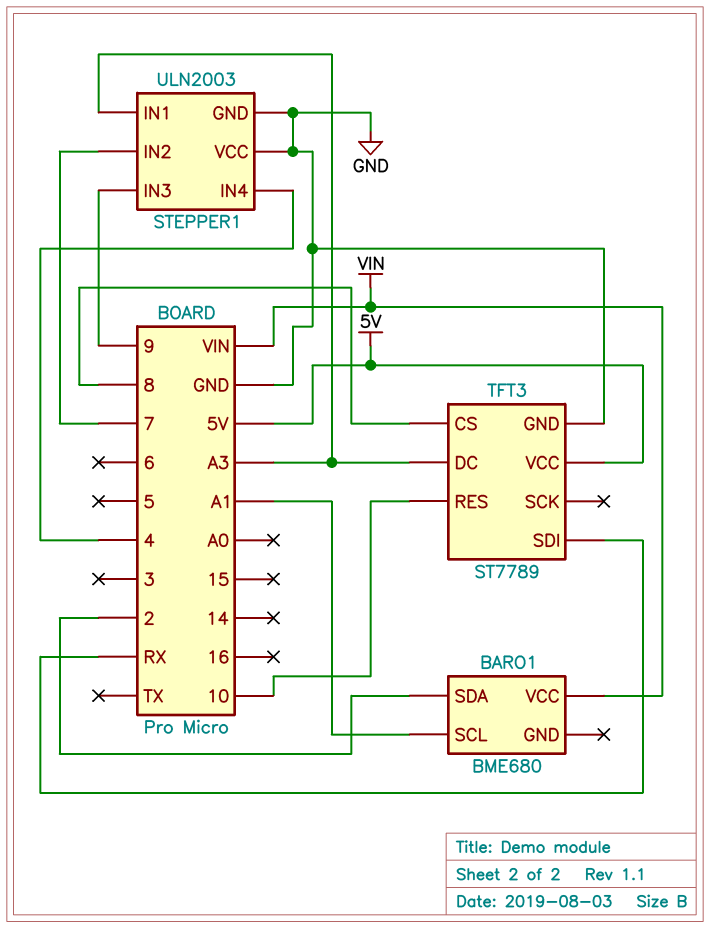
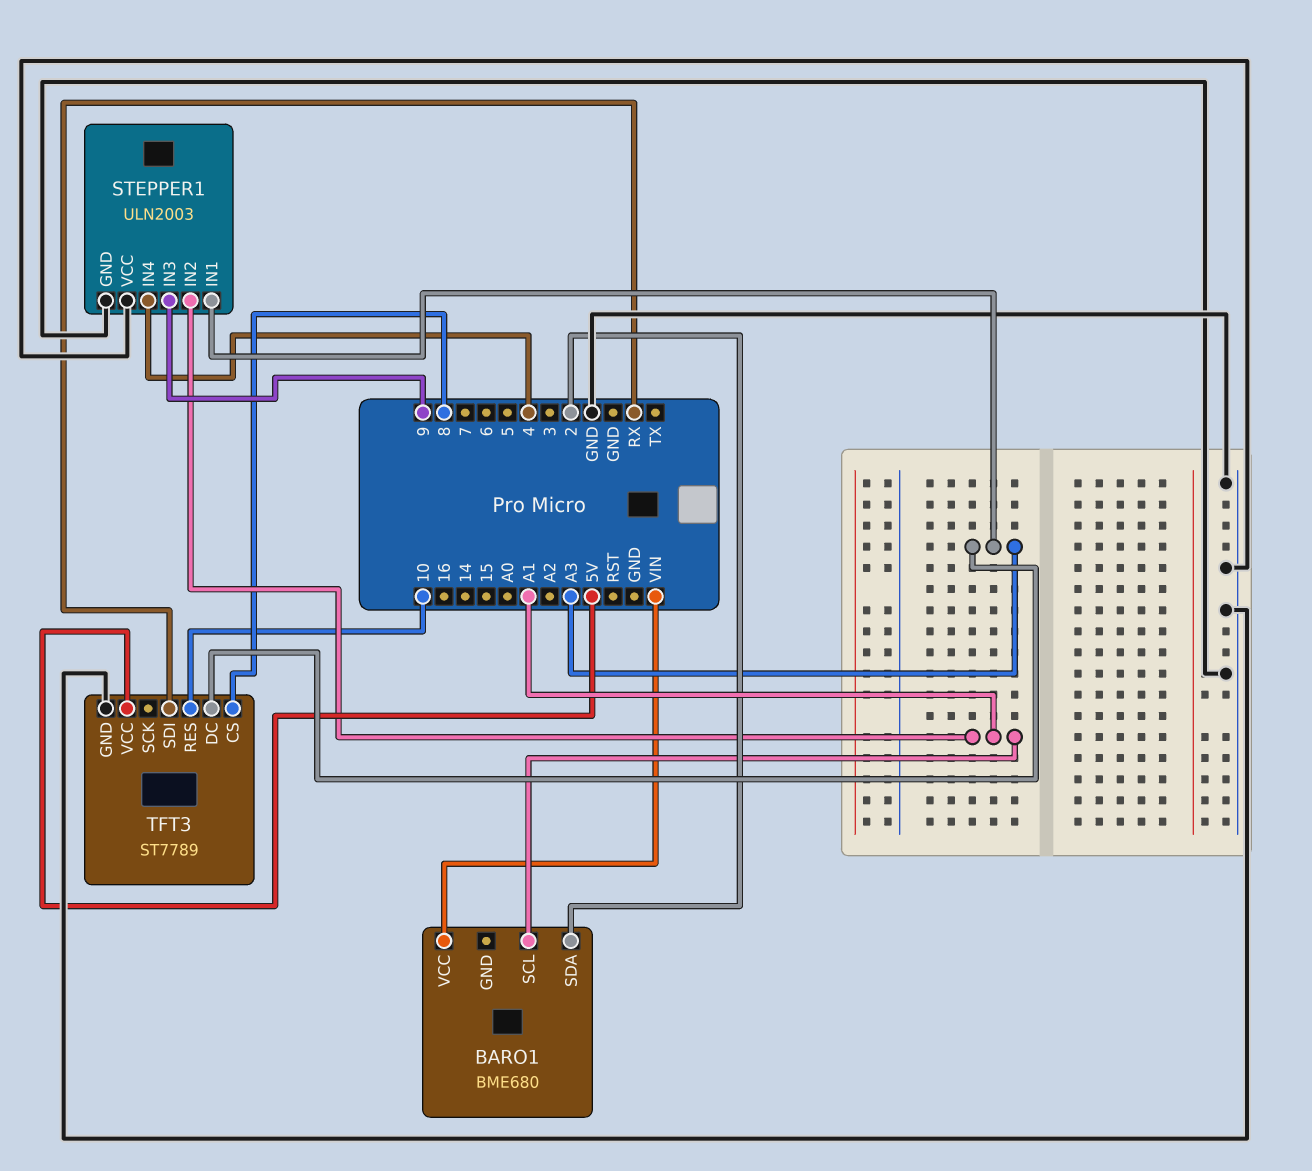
STEPPER1 pin IN2: 7 -> A1

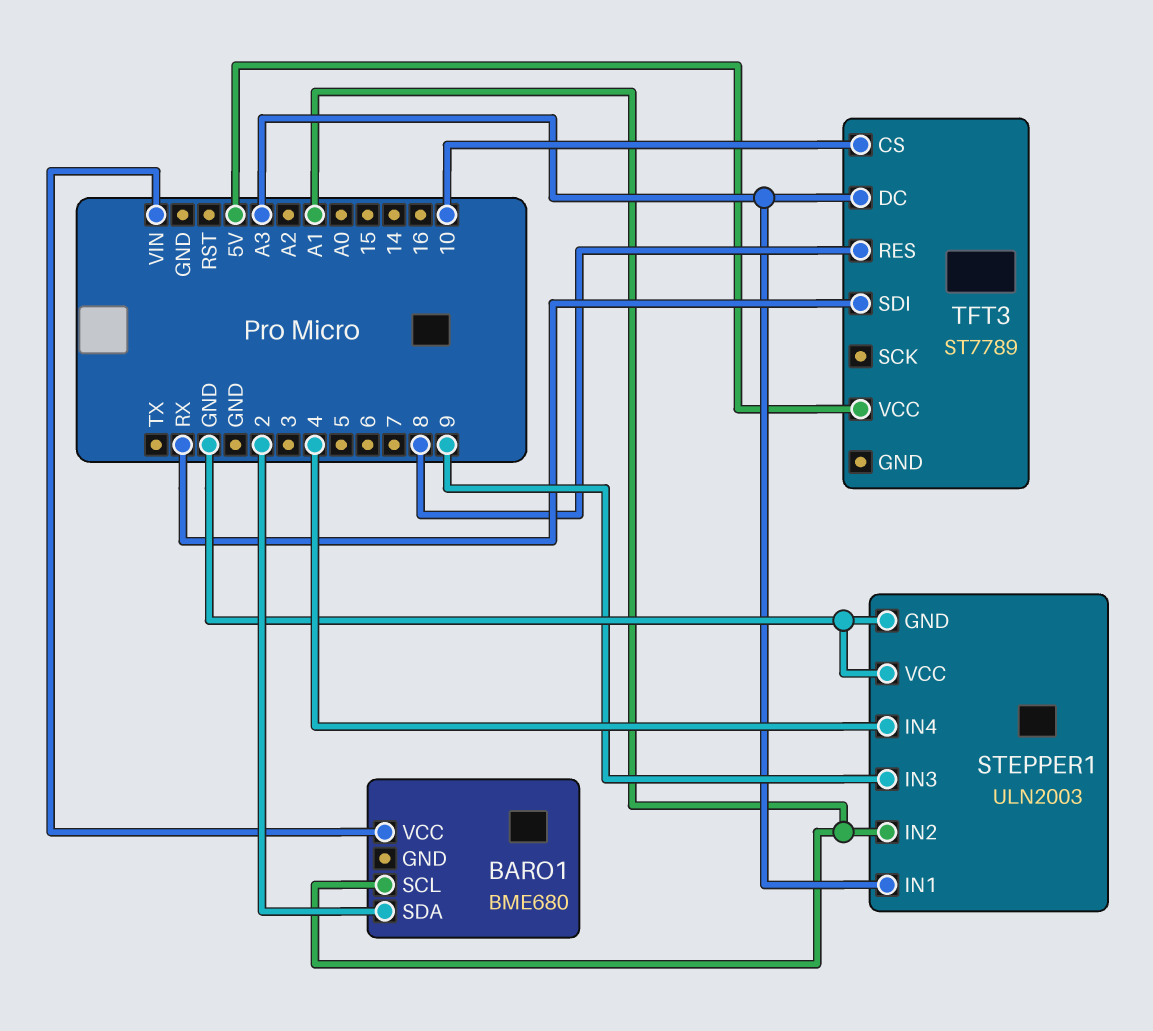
TFT3 pin CS: 8 -> 10
TFT3 pin GND: GND -> none
TFT3 pin RES: 10 -> 8

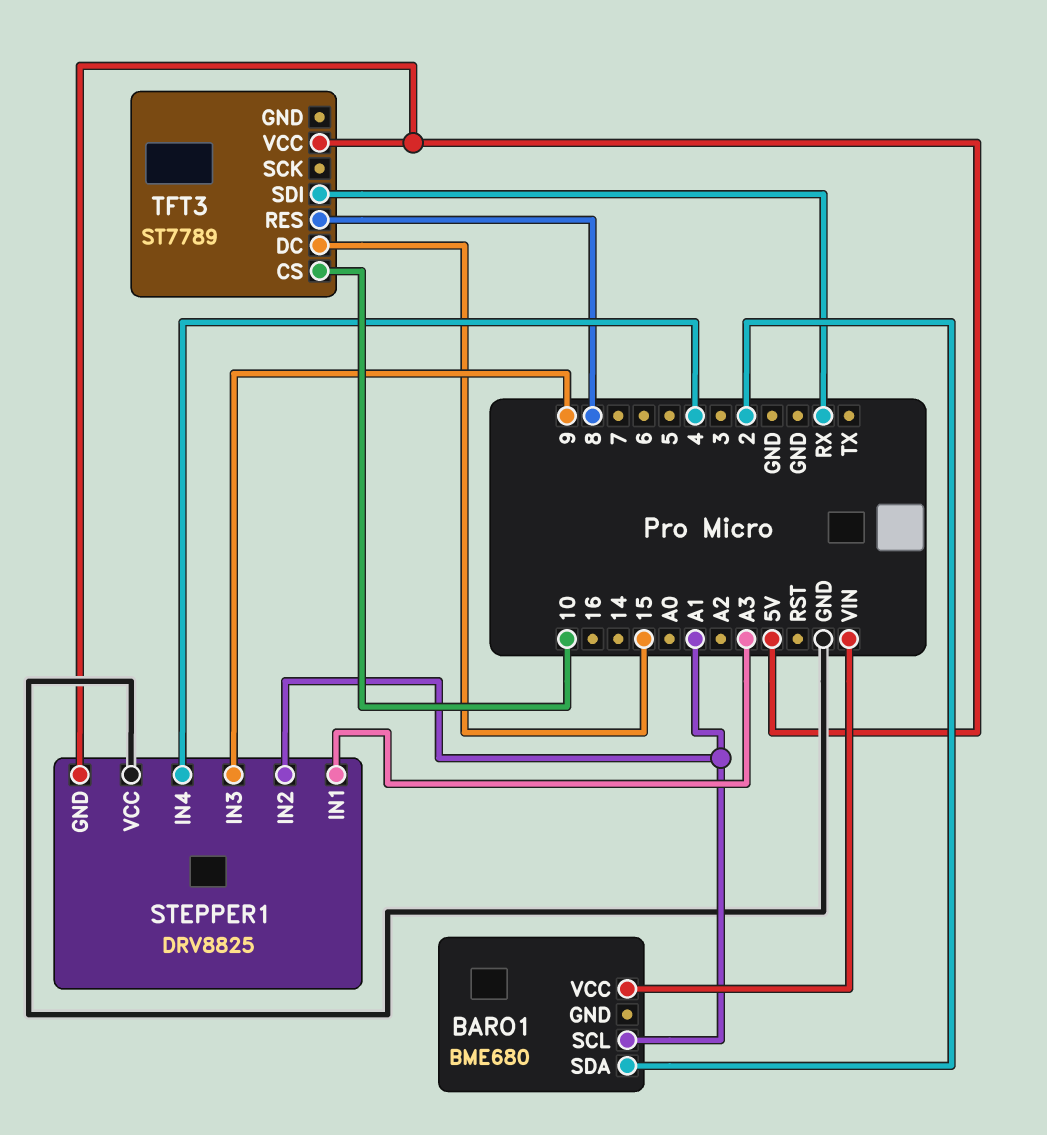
STEPPER1: ULN2003 -> DRV8825
STEPPER1 pin GND: GND -> 5V
TFT3 pin DC: A3 -> 15

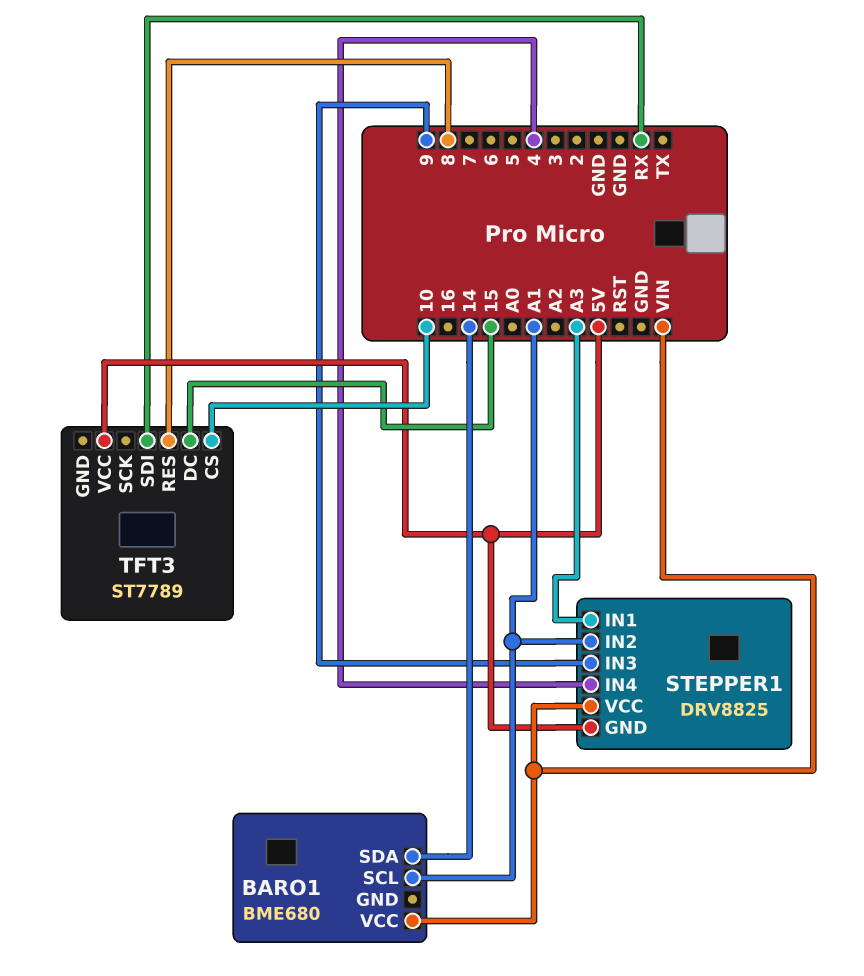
BARO1 pin SDA: 2 -> 14
STEPPER1 pin VCC: GND -> VIN

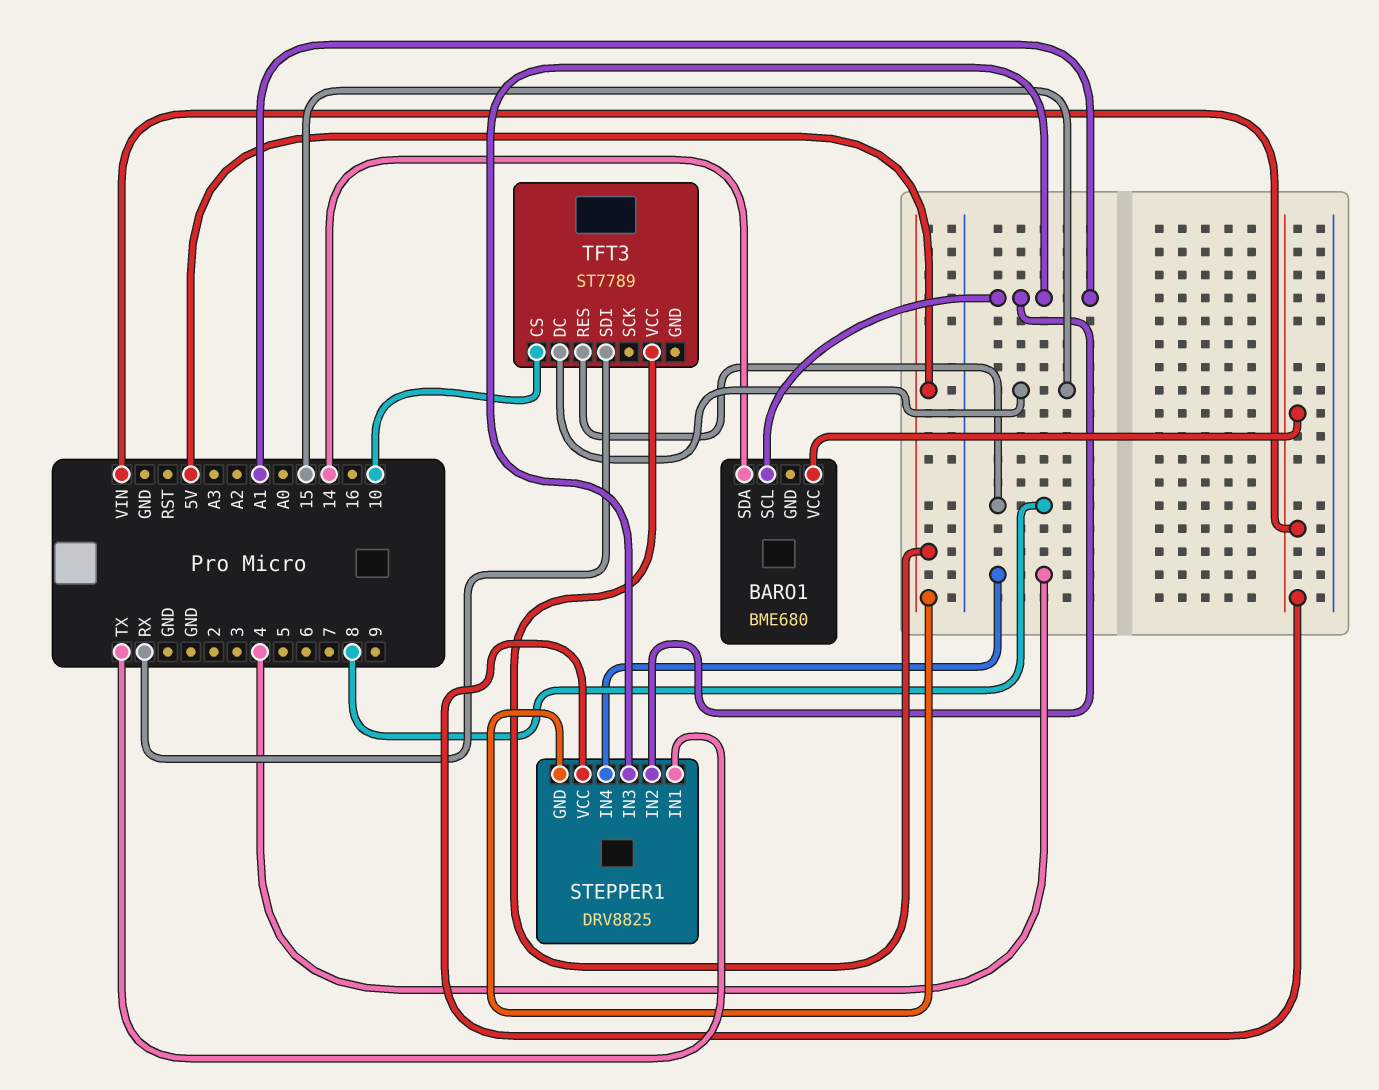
STEPPER1 pin IN1: A3 -> TX
STEPPER1 pin IN3: 9 -> A1

